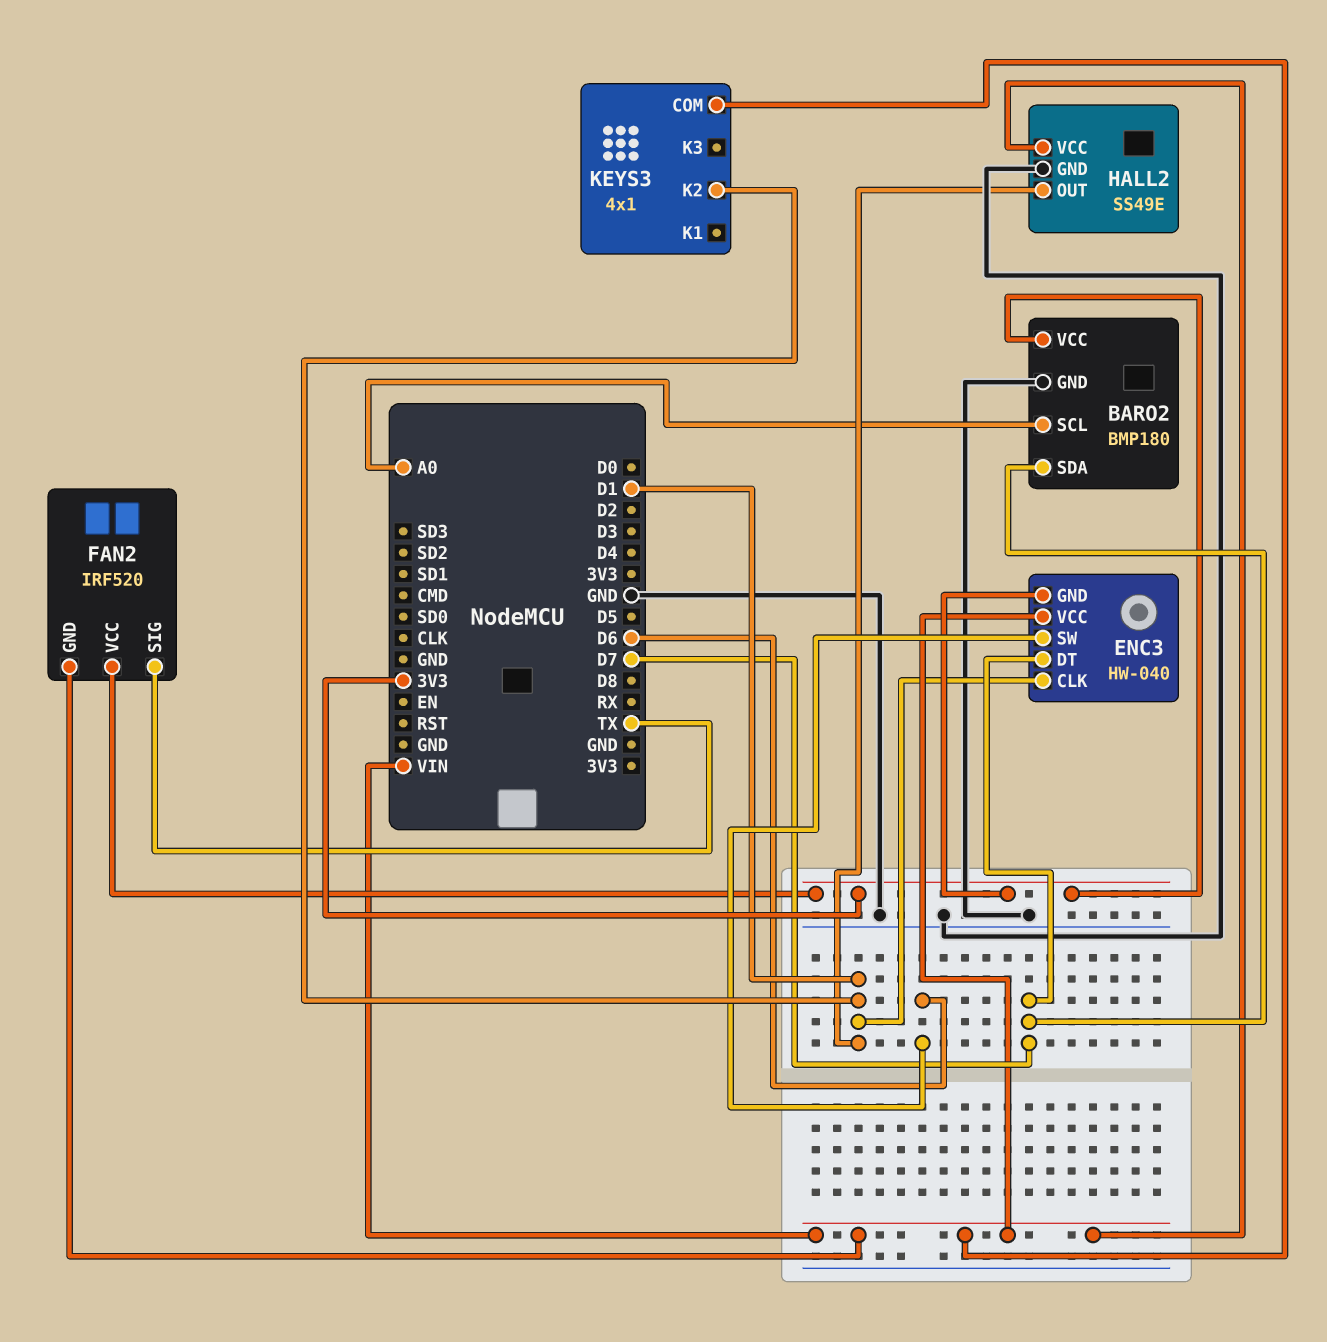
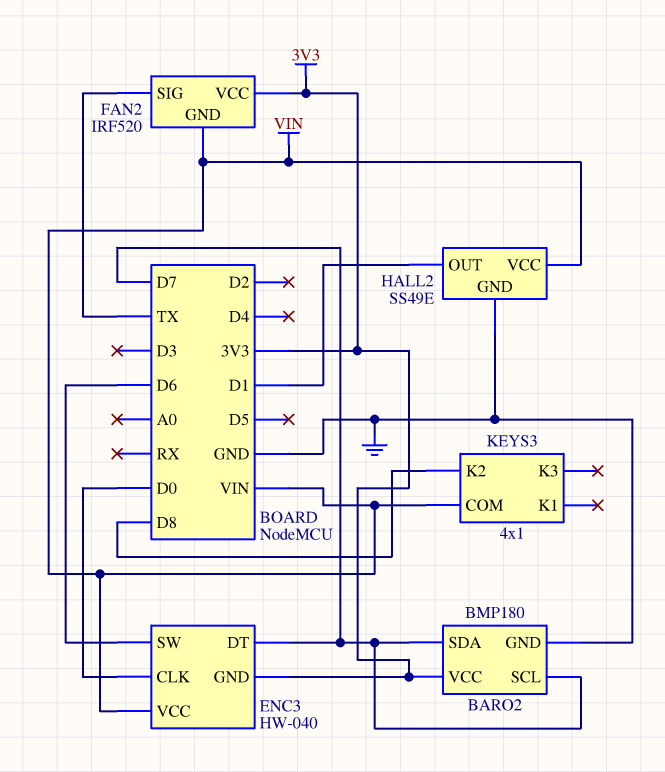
BARO2 pin SCL: A0 -> D7
ENC3 pin CLK: D1 -> D0
KEYS3 pin K2: D1 -> D8

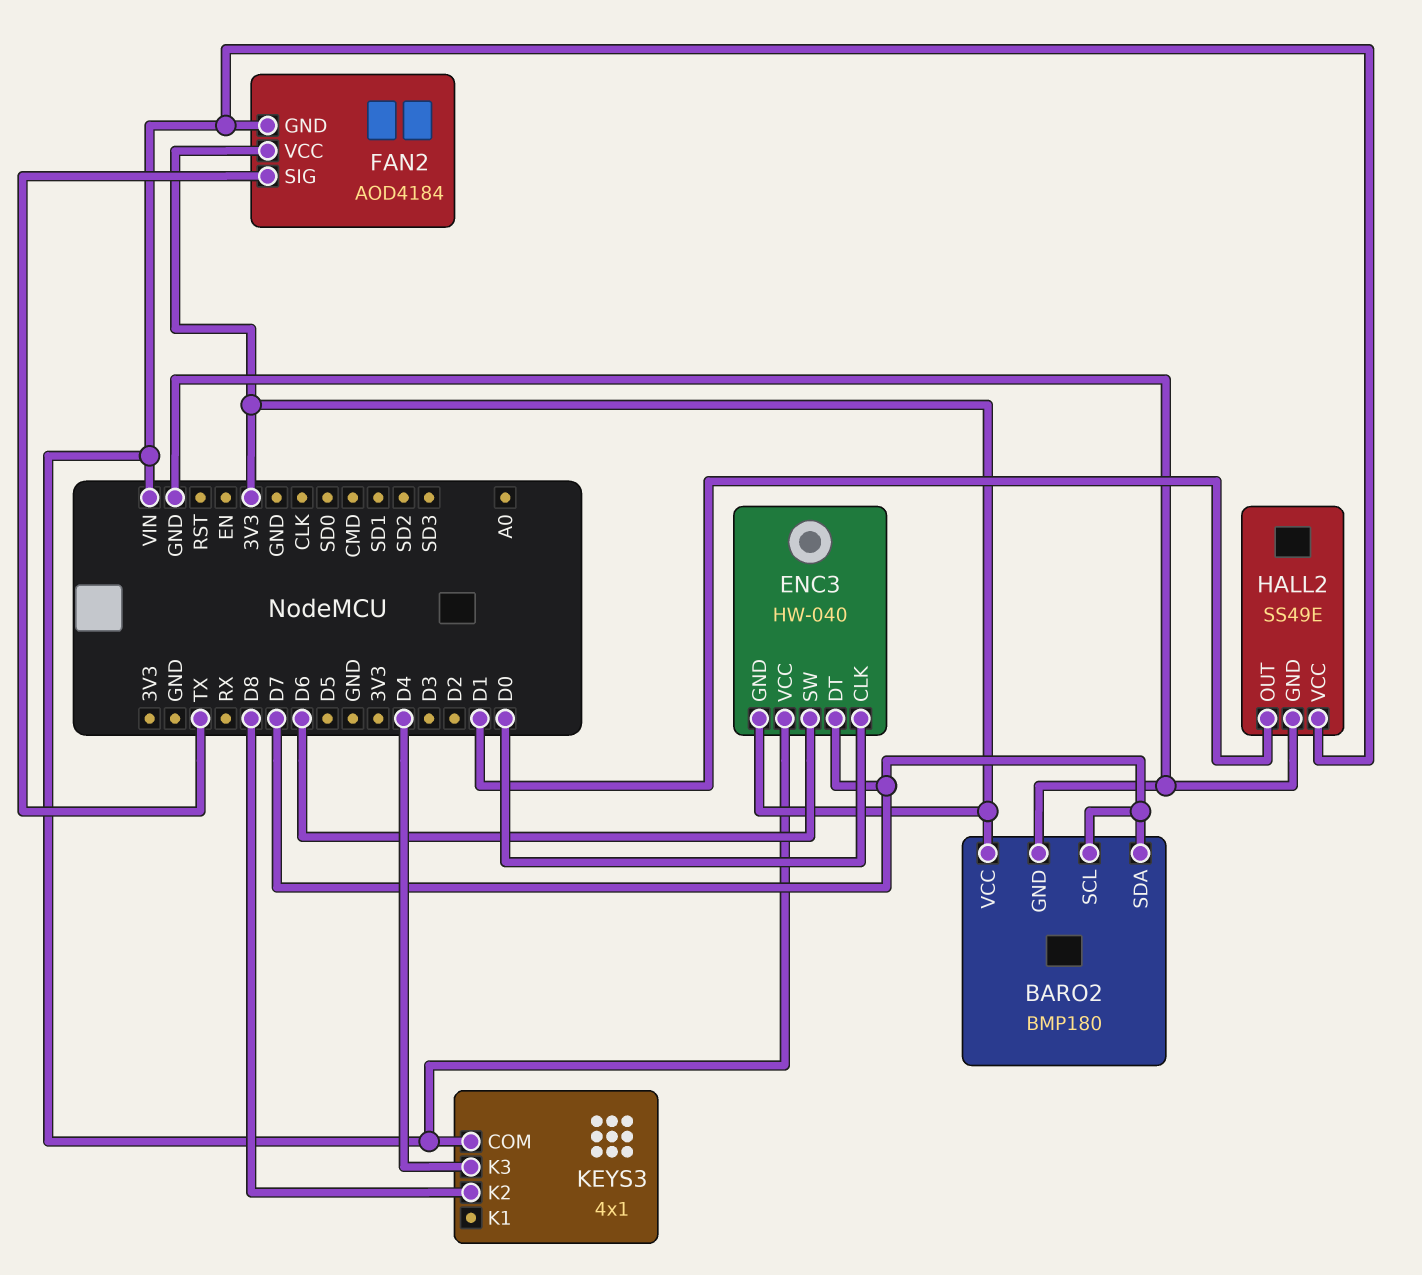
FAN2: IRF520 -> AOD4184
KEYS3 pin K3: none -> D4

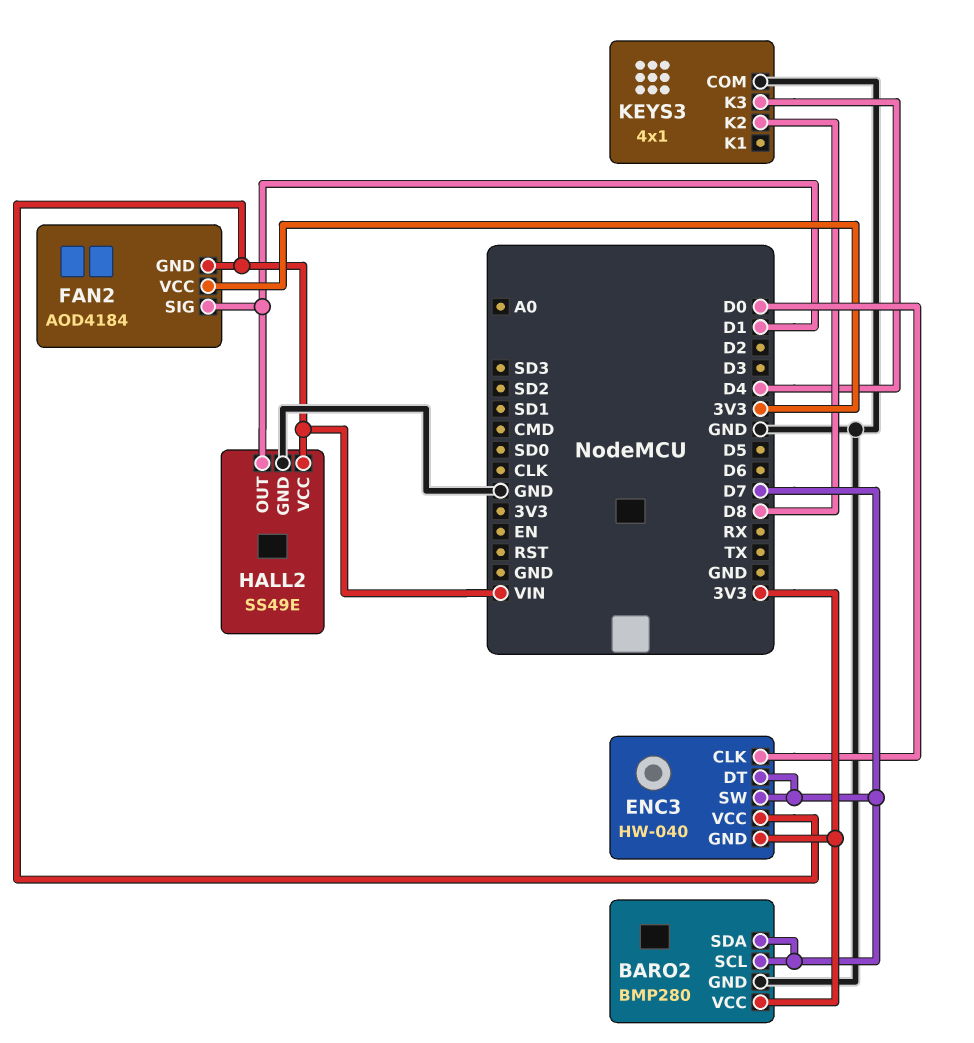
BARO2: BMP180 -> BMP280
ENC3 pin SW: D6 -> D7
FAN2 pin SIG: TX -> D1
KEYS3 pin COM: VIN -> GND

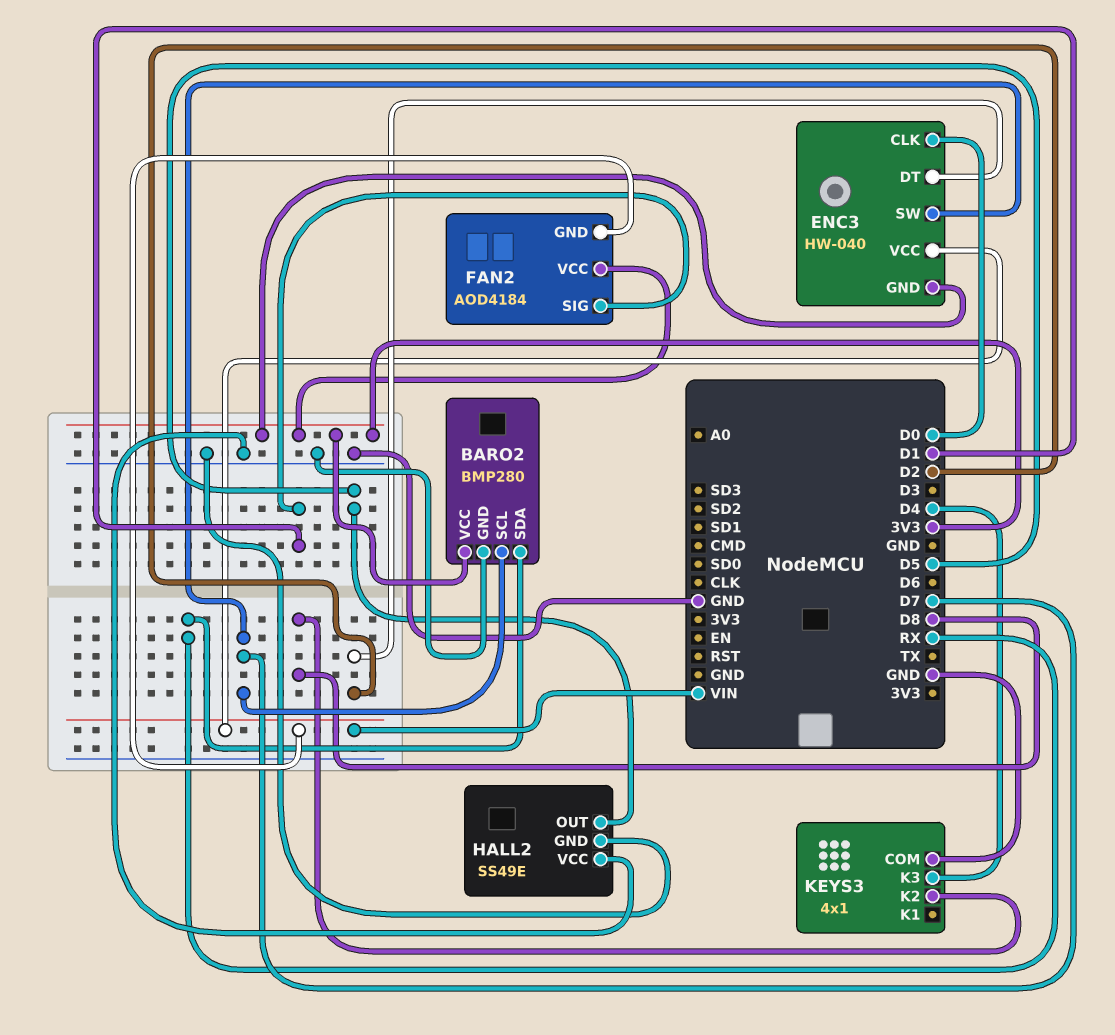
BARO2 pin SDA: D7 -> RX
ENC3 pin DT: D7 -> D2
HALL2 pin OUT: D1 -> D5
HALL2 pin VCC: VIN -> GND

